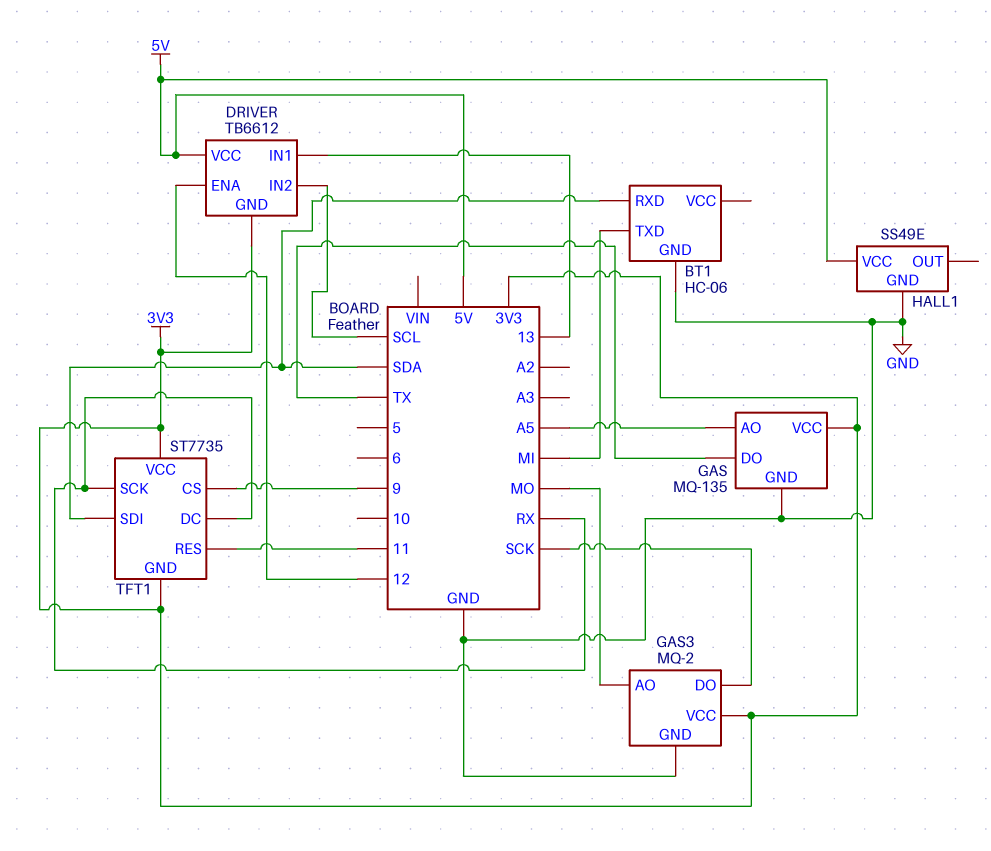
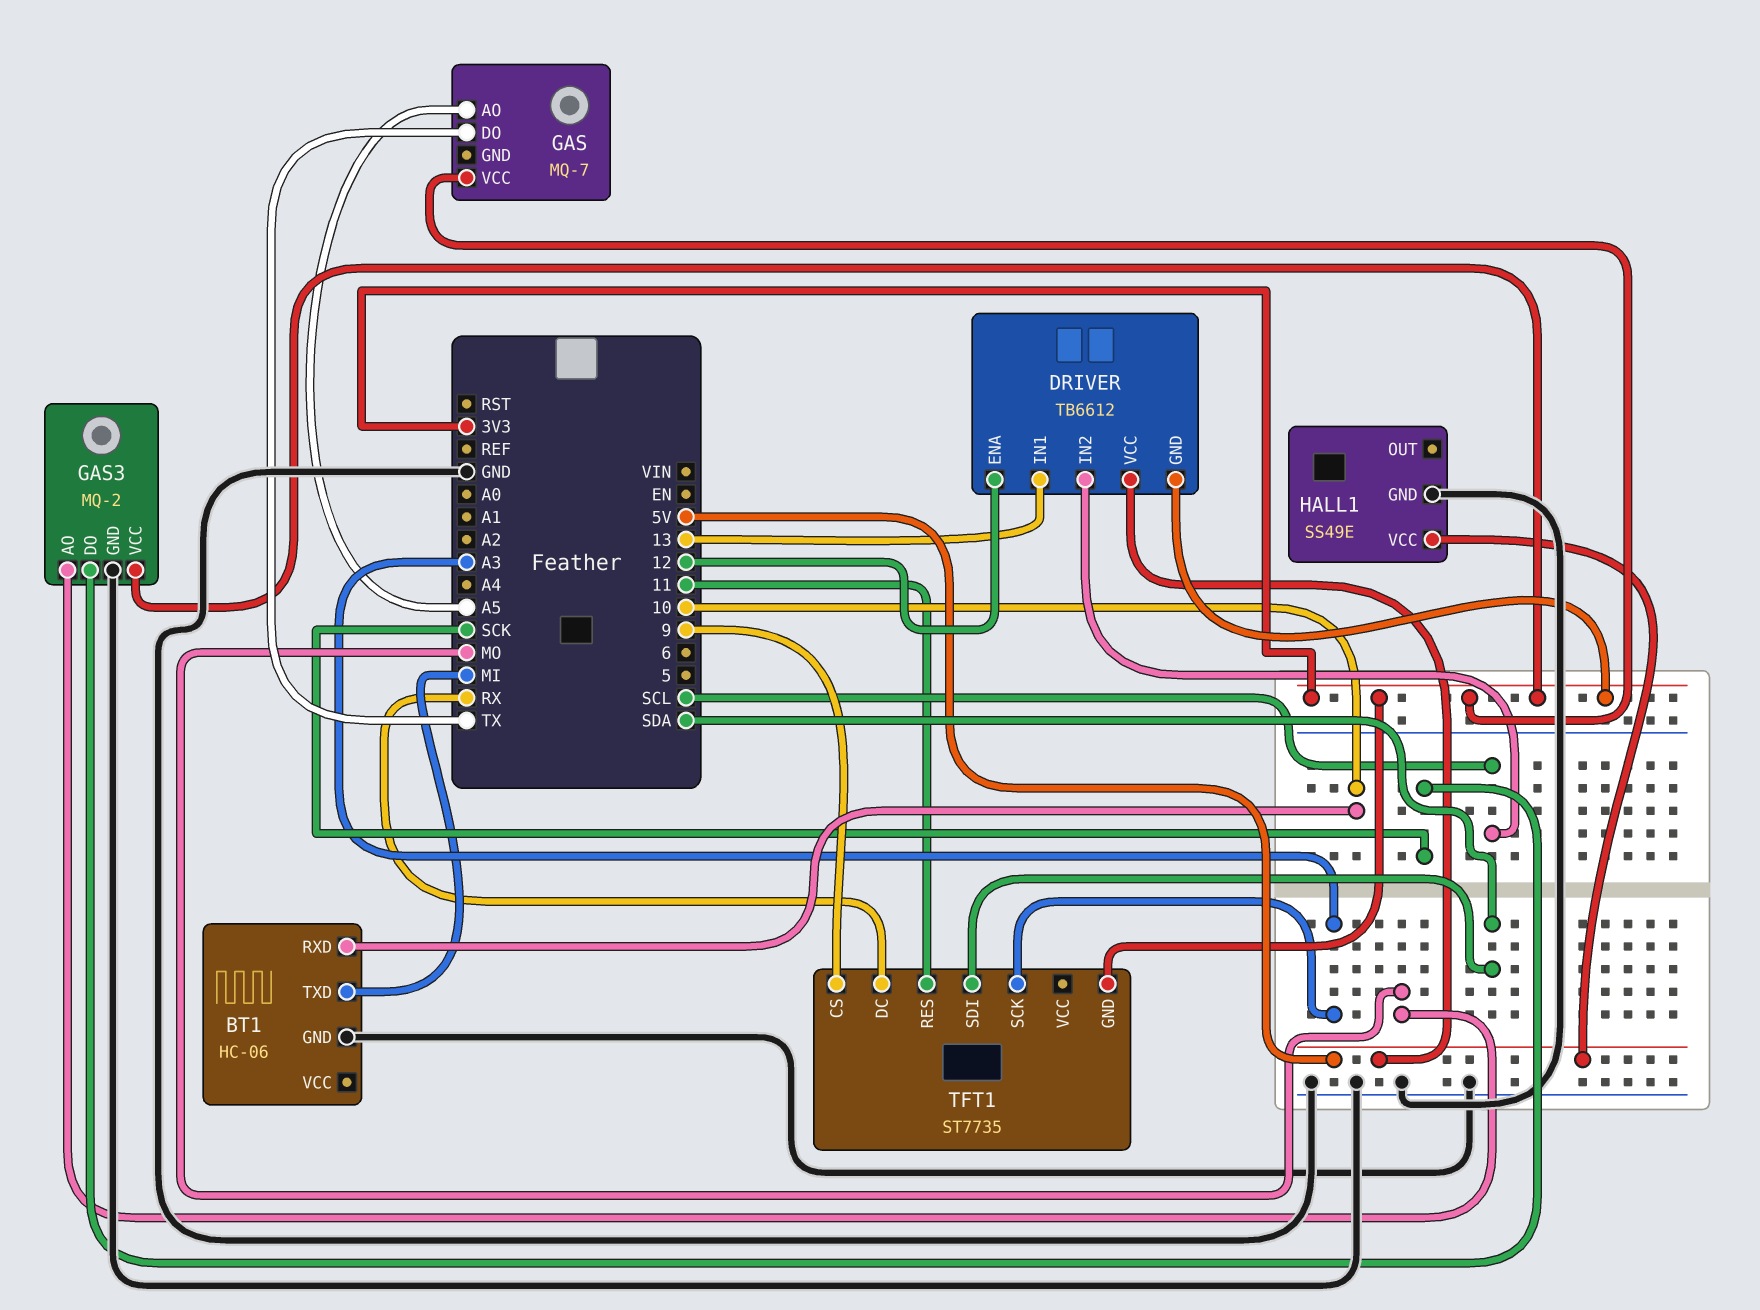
BT1 pin RXD: SDA -> 10
GAS: MQ-135 -> MQ-7
GAS pin GND: GND -> none
TFT1 pin SCK: RX -> A3
TFT1 pin VCC: 3V3 -> none

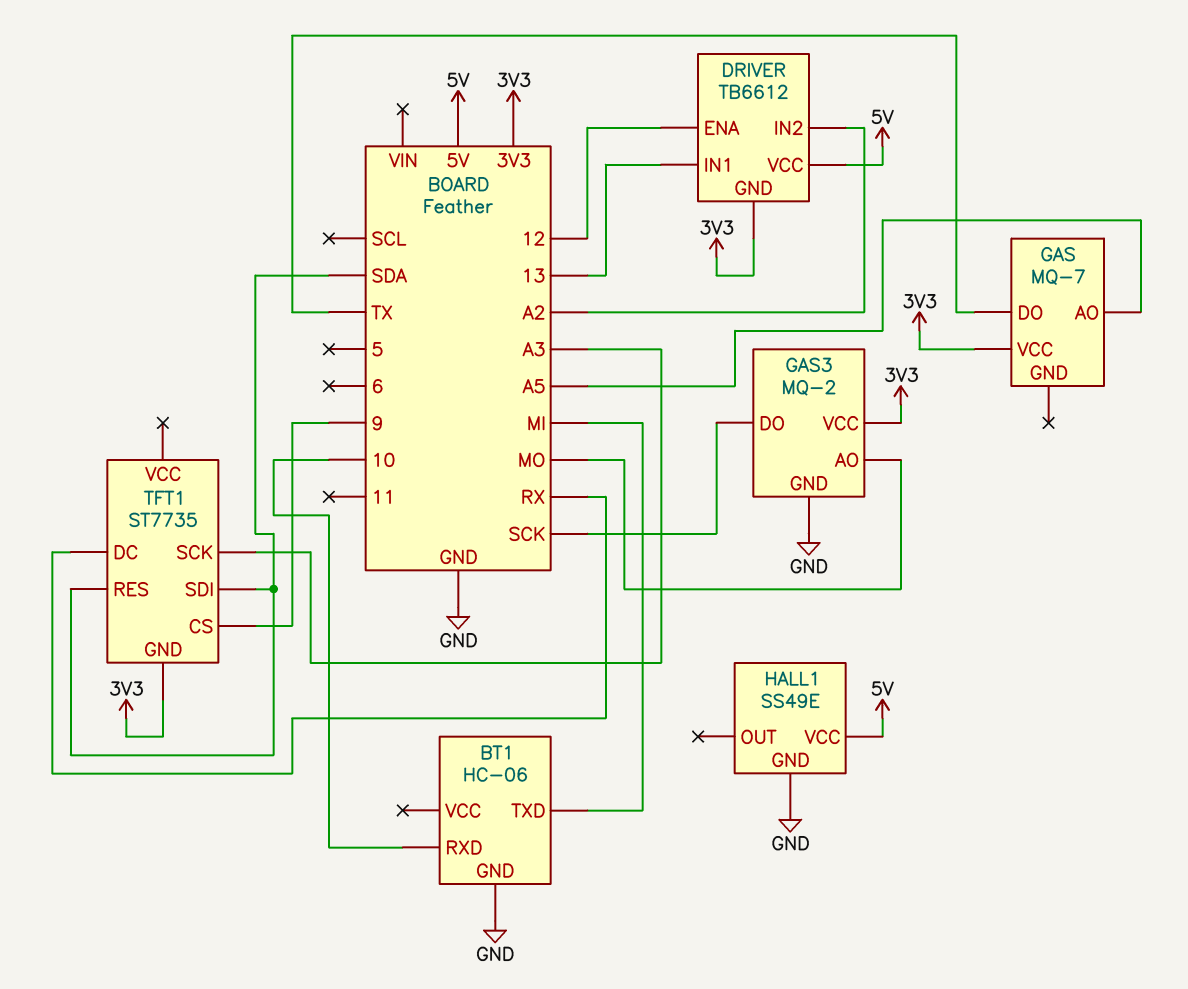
DRIVER pin IN2: SCL -> A2
TFT1 pin RES: 11 -> SDA

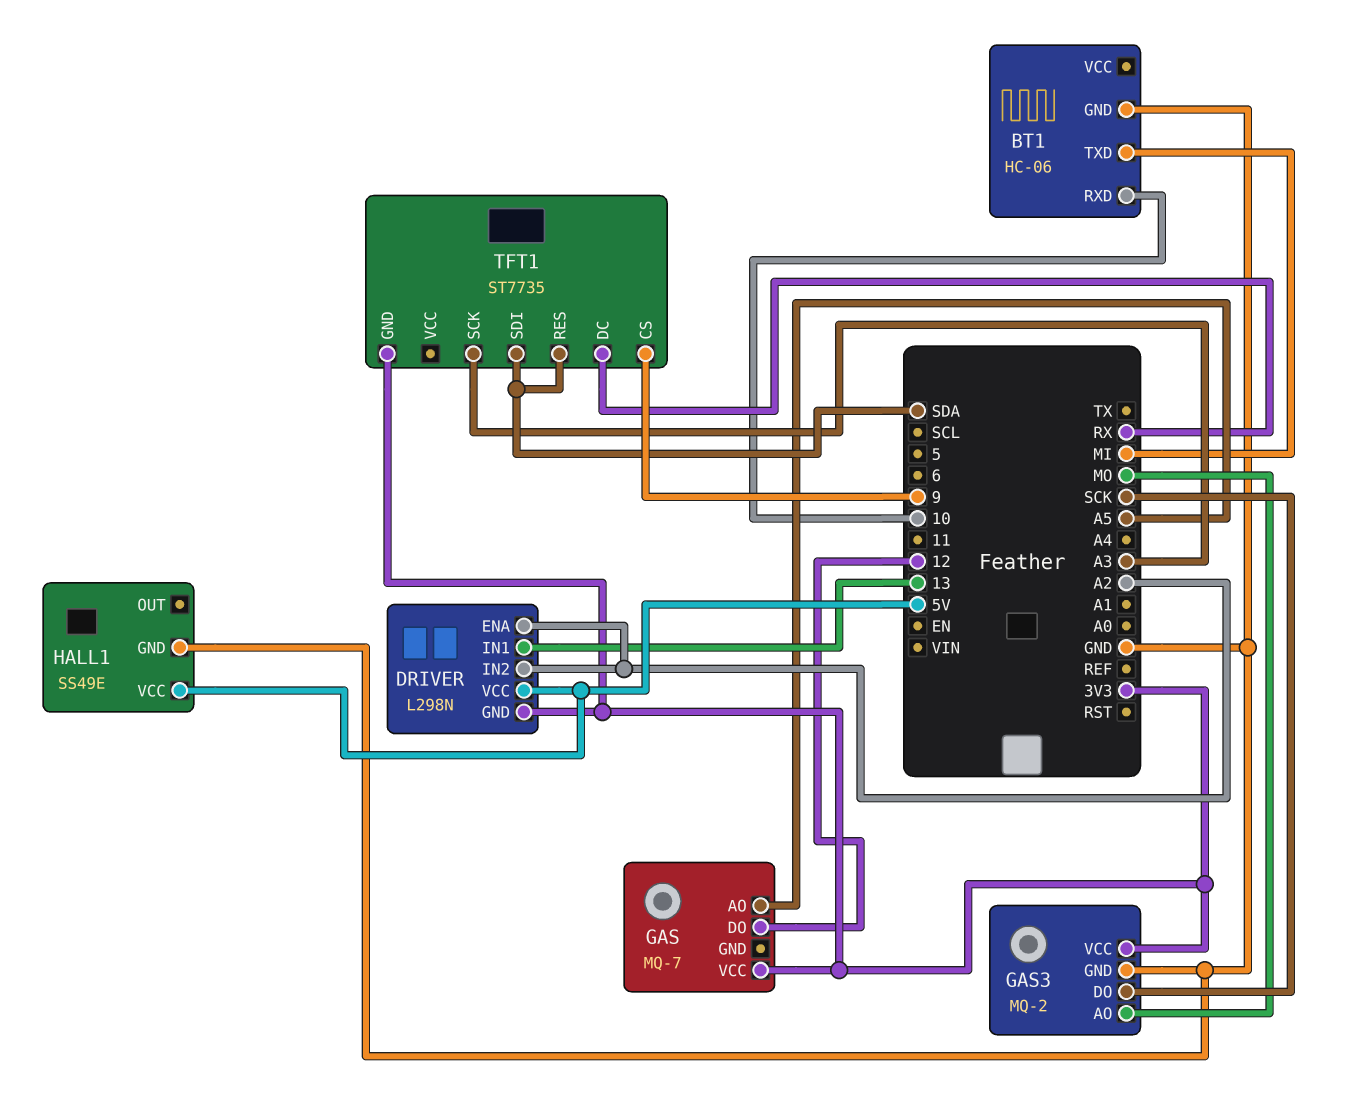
DRIVER: TB6612 -> L298N
DRIVER pin ENA: 12 -> A2
GAS pin DO: TX -> 12

